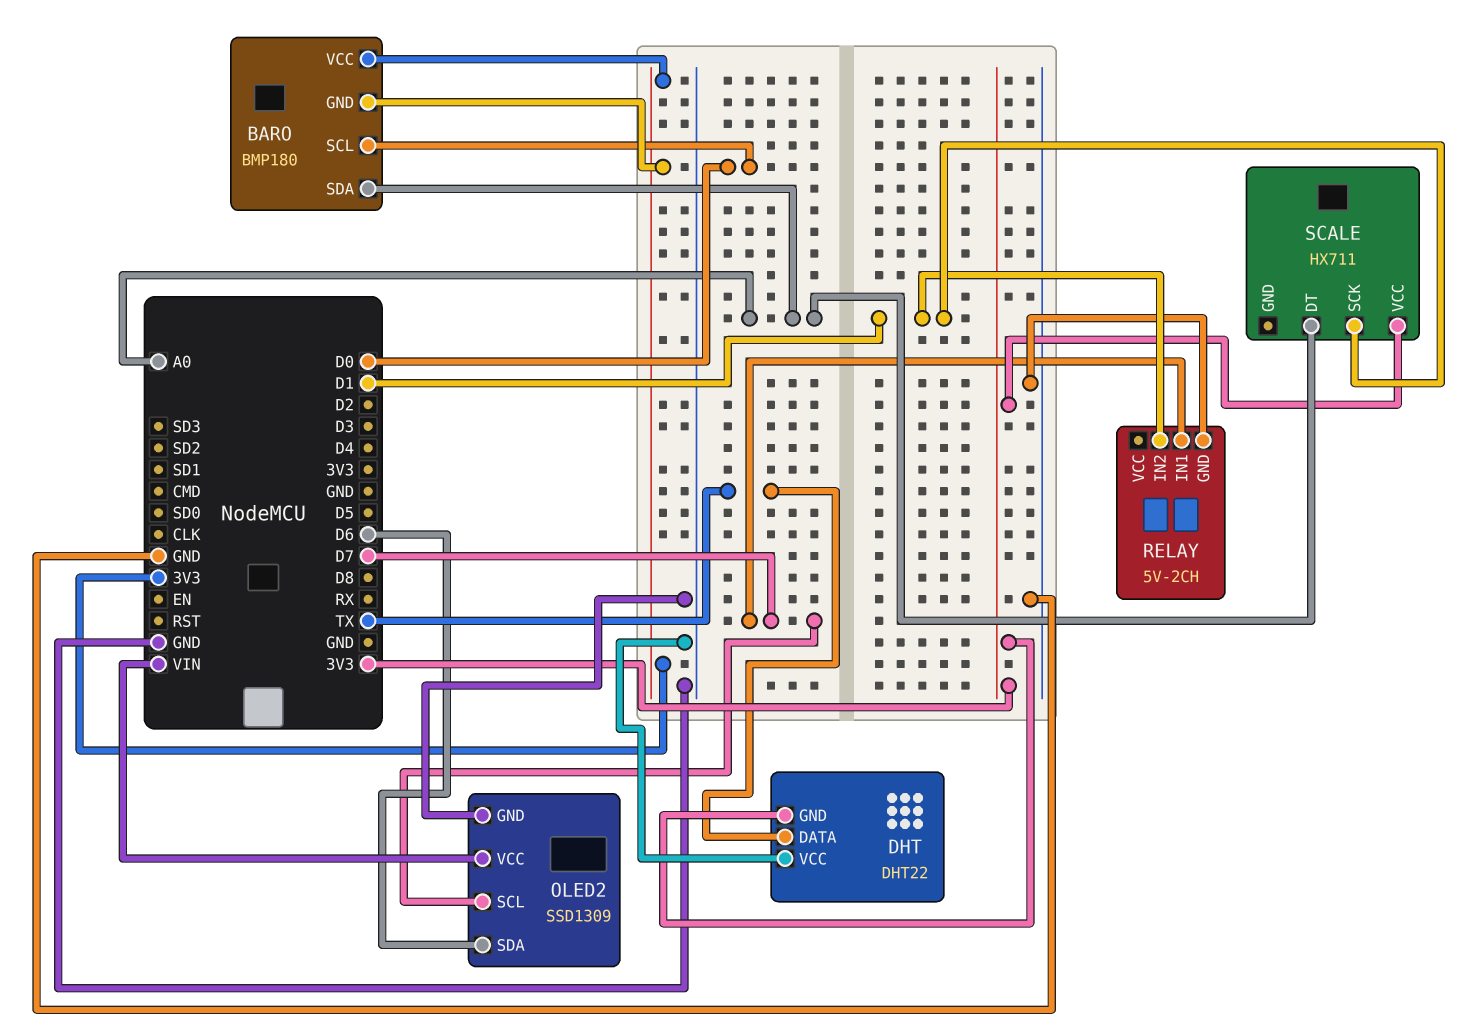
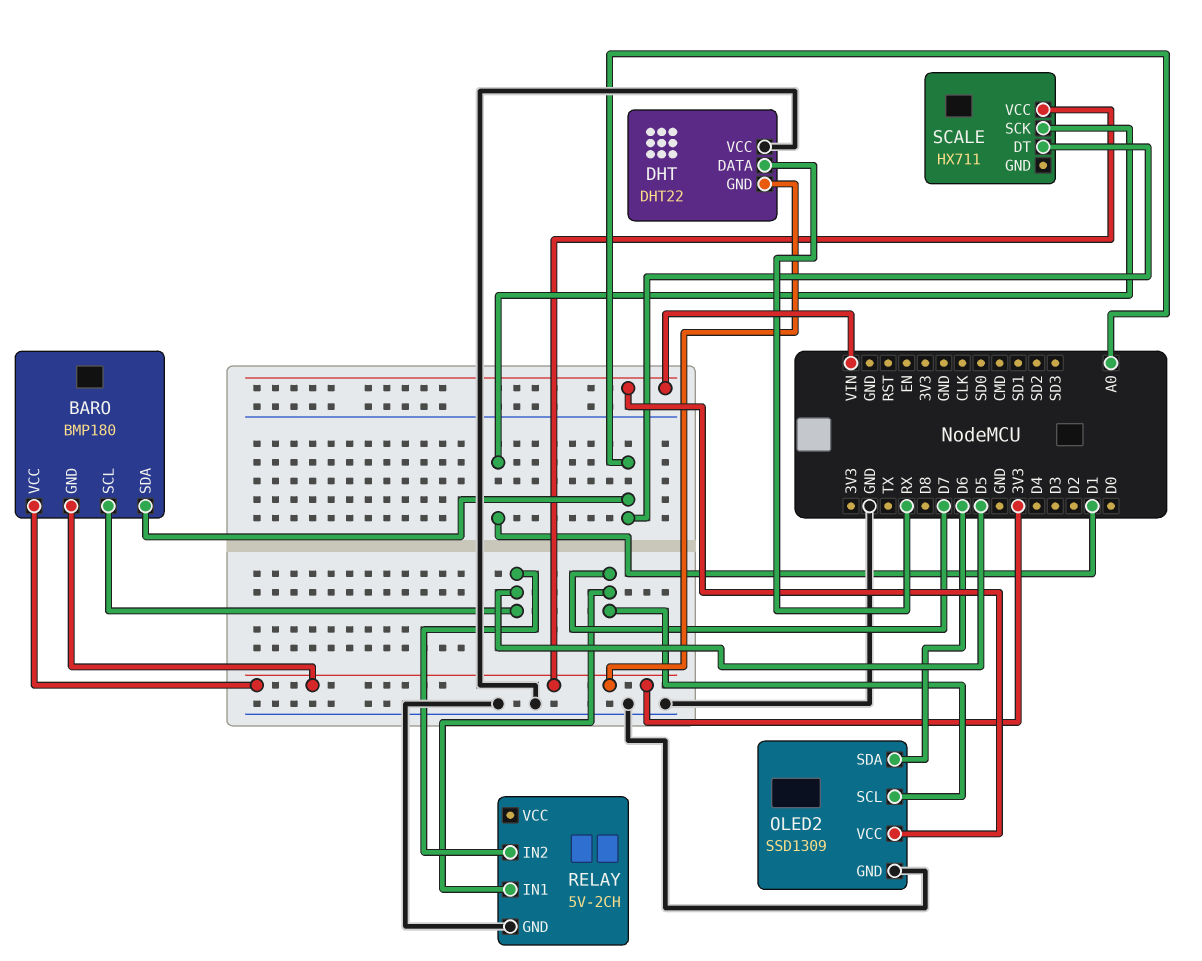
BARO pin SCL: D0 -> D5
DHT pin DATA: TX -> RX
RELAY pin IN2: D1 -> D5

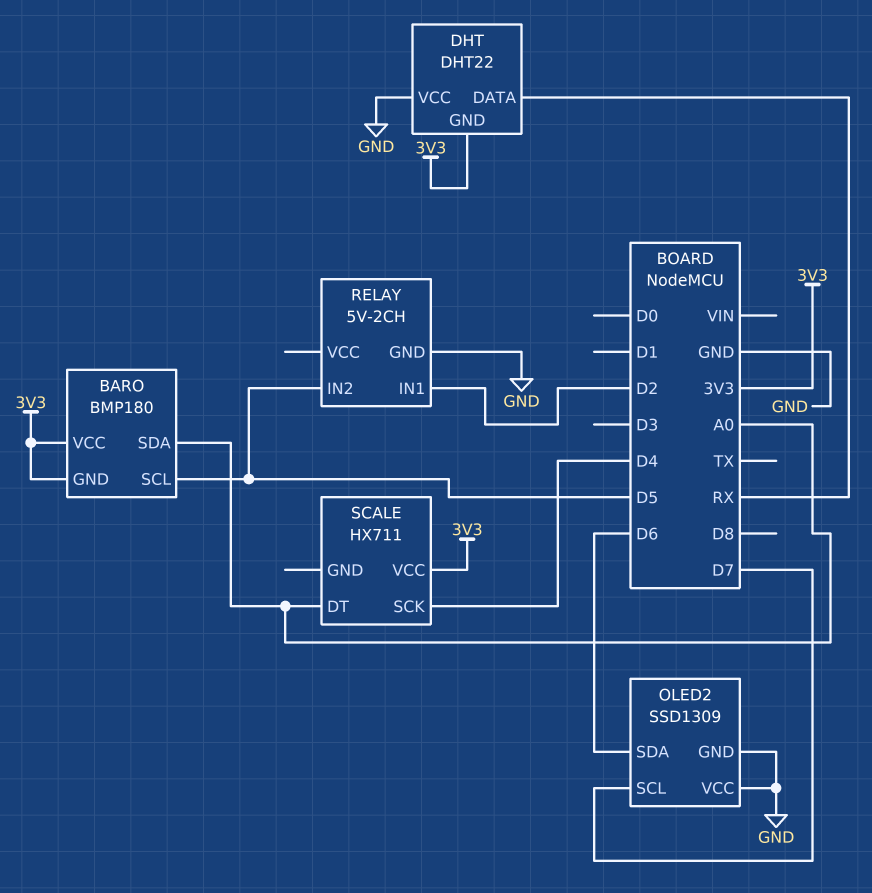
OLED2 pin VCC: VIN -> GND
RELAY pin IN1: D7 -> D2
SCALE pin SCK: D1 -> D4

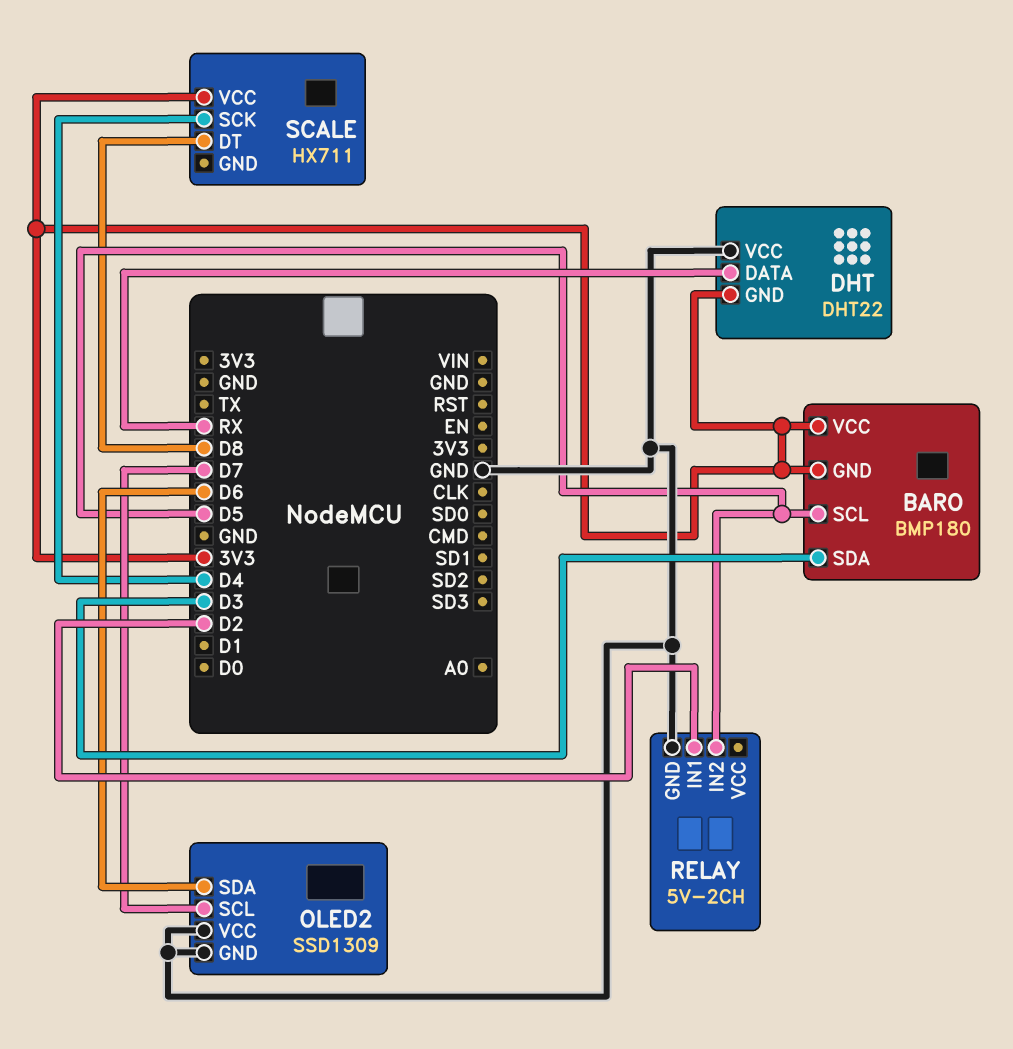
BARO pin SDA: A0 -> D3
SCALE pin DT: A0 -> D8

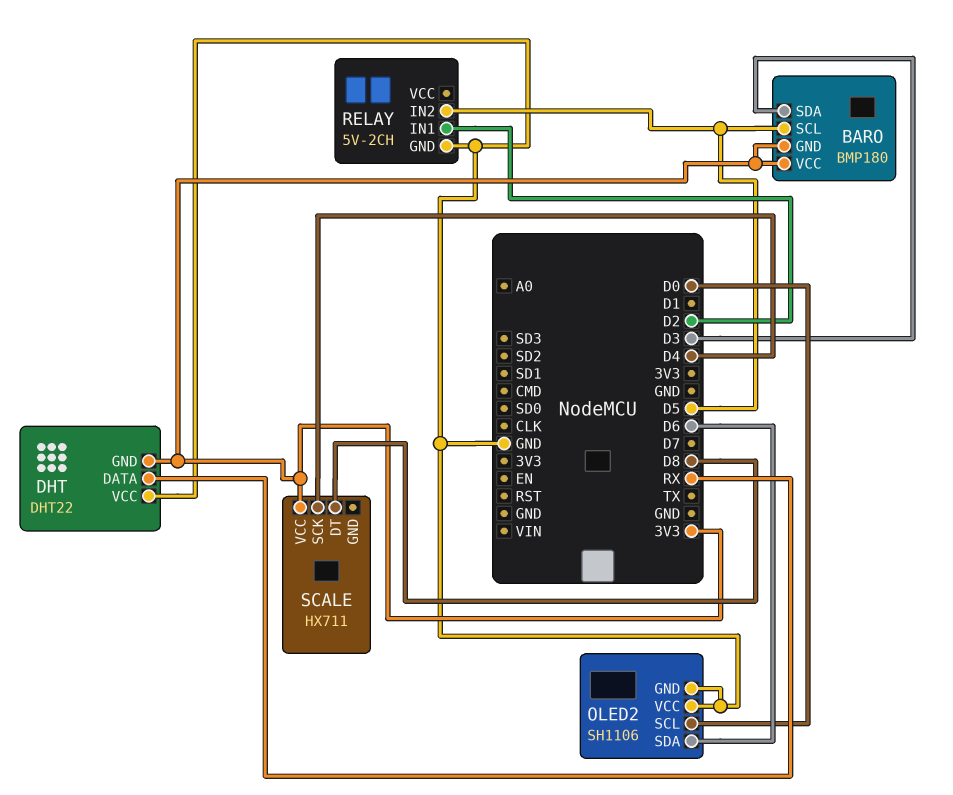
OLED2: SSD1309 -> SH1106
OLED2 pin SCL: D7 -> D0

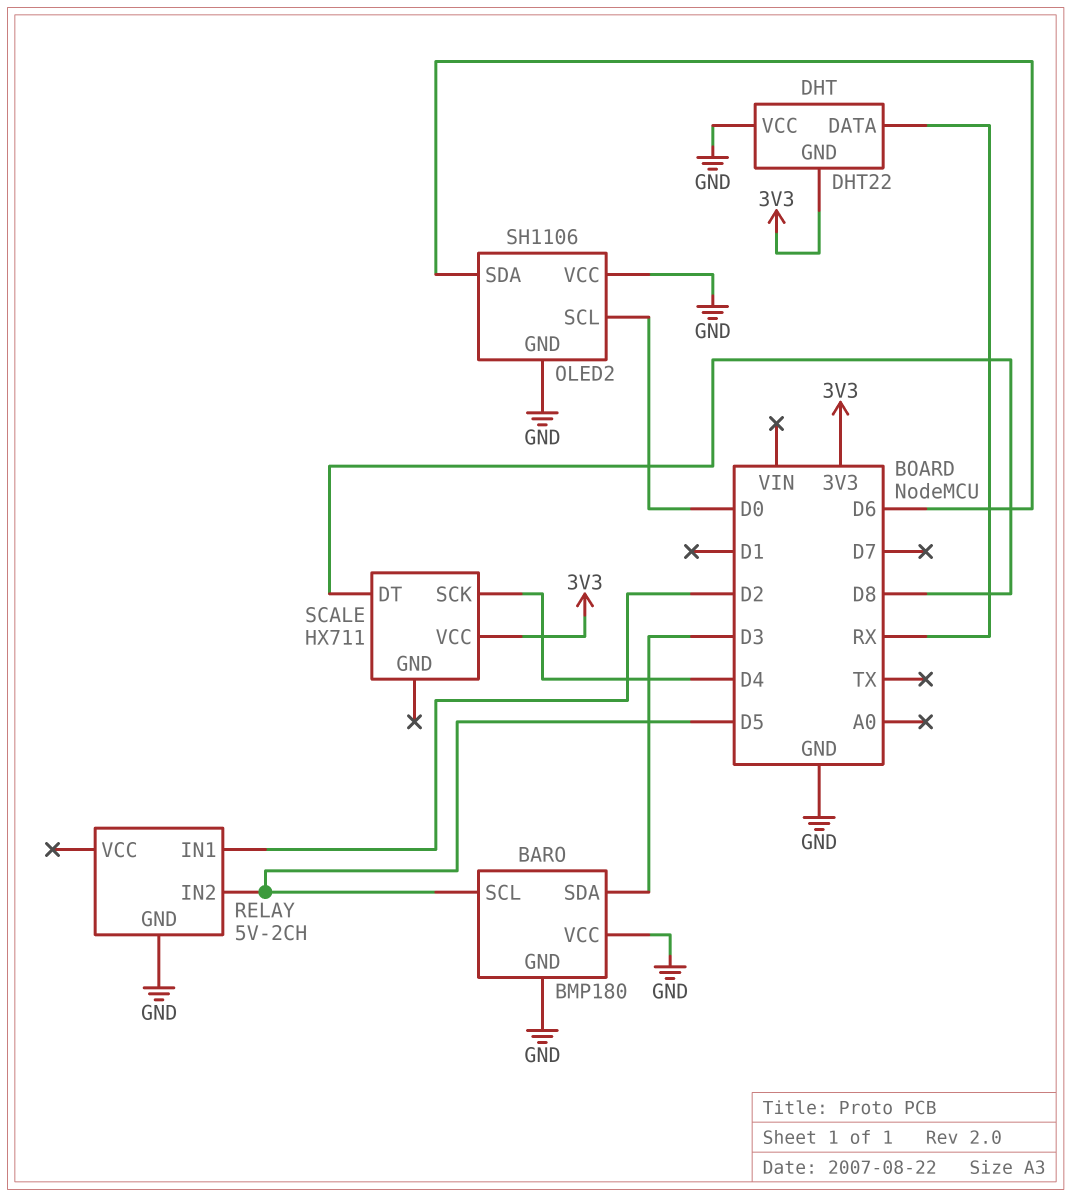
BARO pin GND: 3V3 -> GND
BARO pin VCC: 3V3 -> GND

